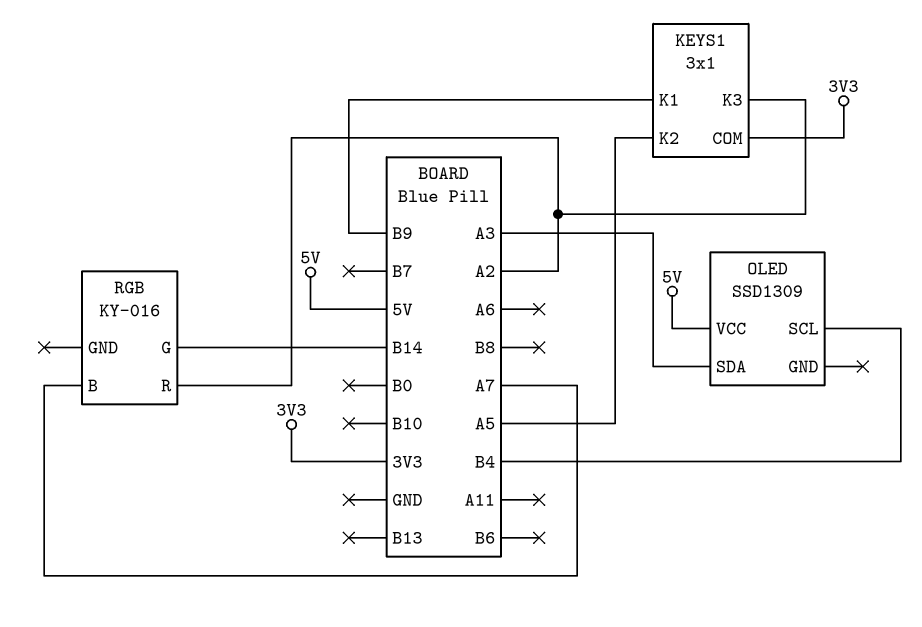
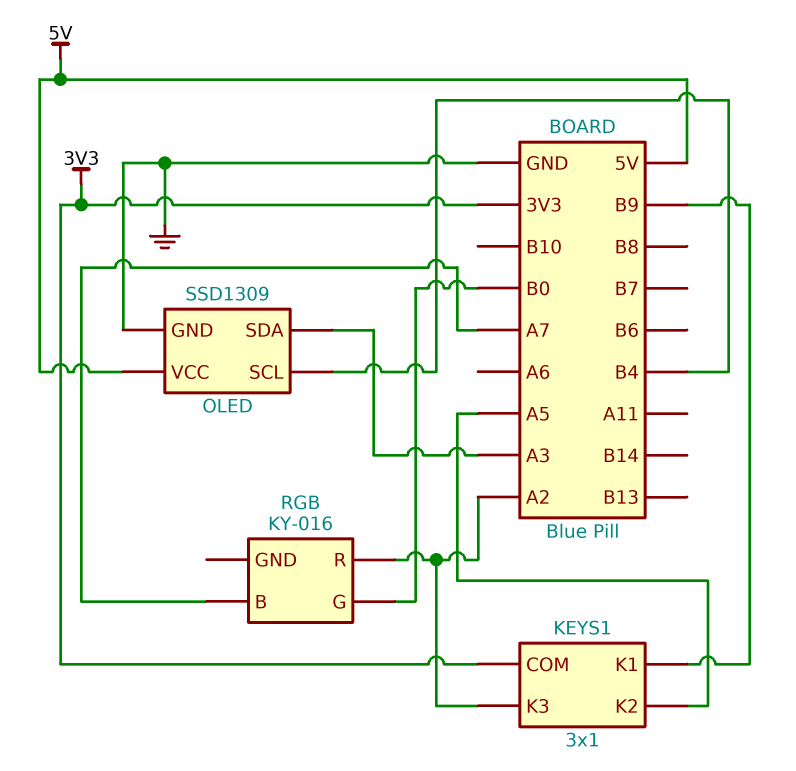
OLED pin GND: none -> GND
RGB pin G: B14 -> B0

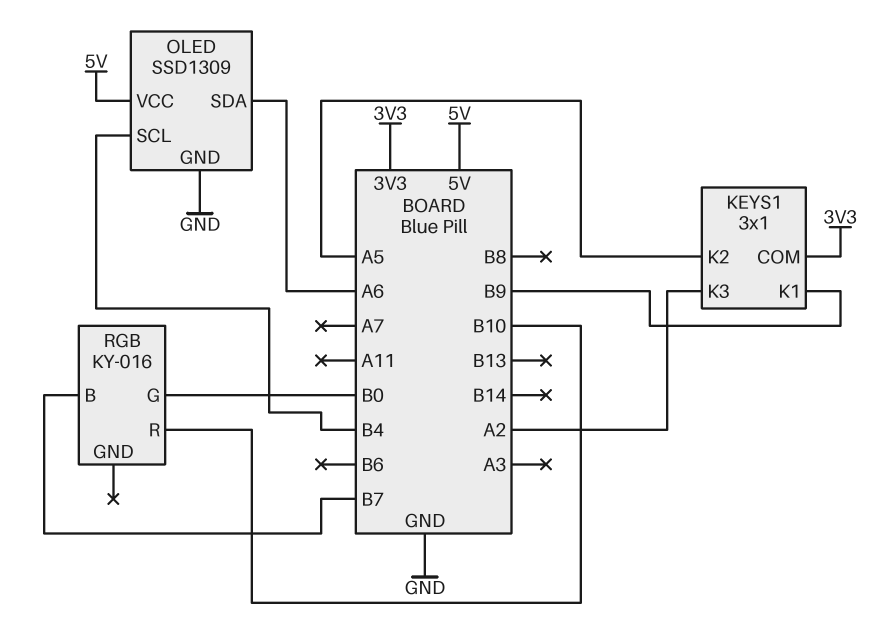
OLED pin SDA: A3 -> A6
RGB pin B: A7 -> B7
RGB pin R: A2 -> B10

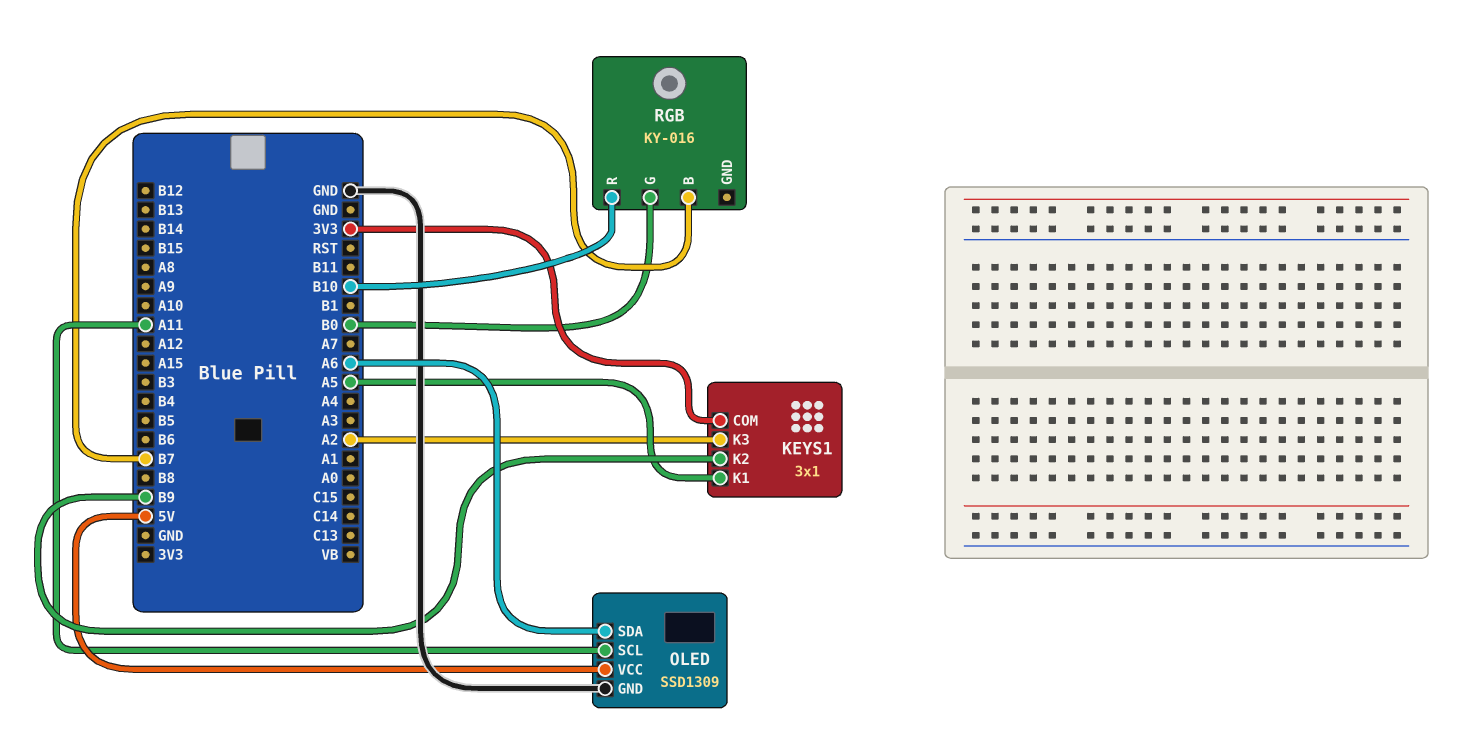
KEYS1 pin K1: B9 -> A5
KEYS1 pin K2: A5 -> B9
OLED pin SCL: B4 -> A11

